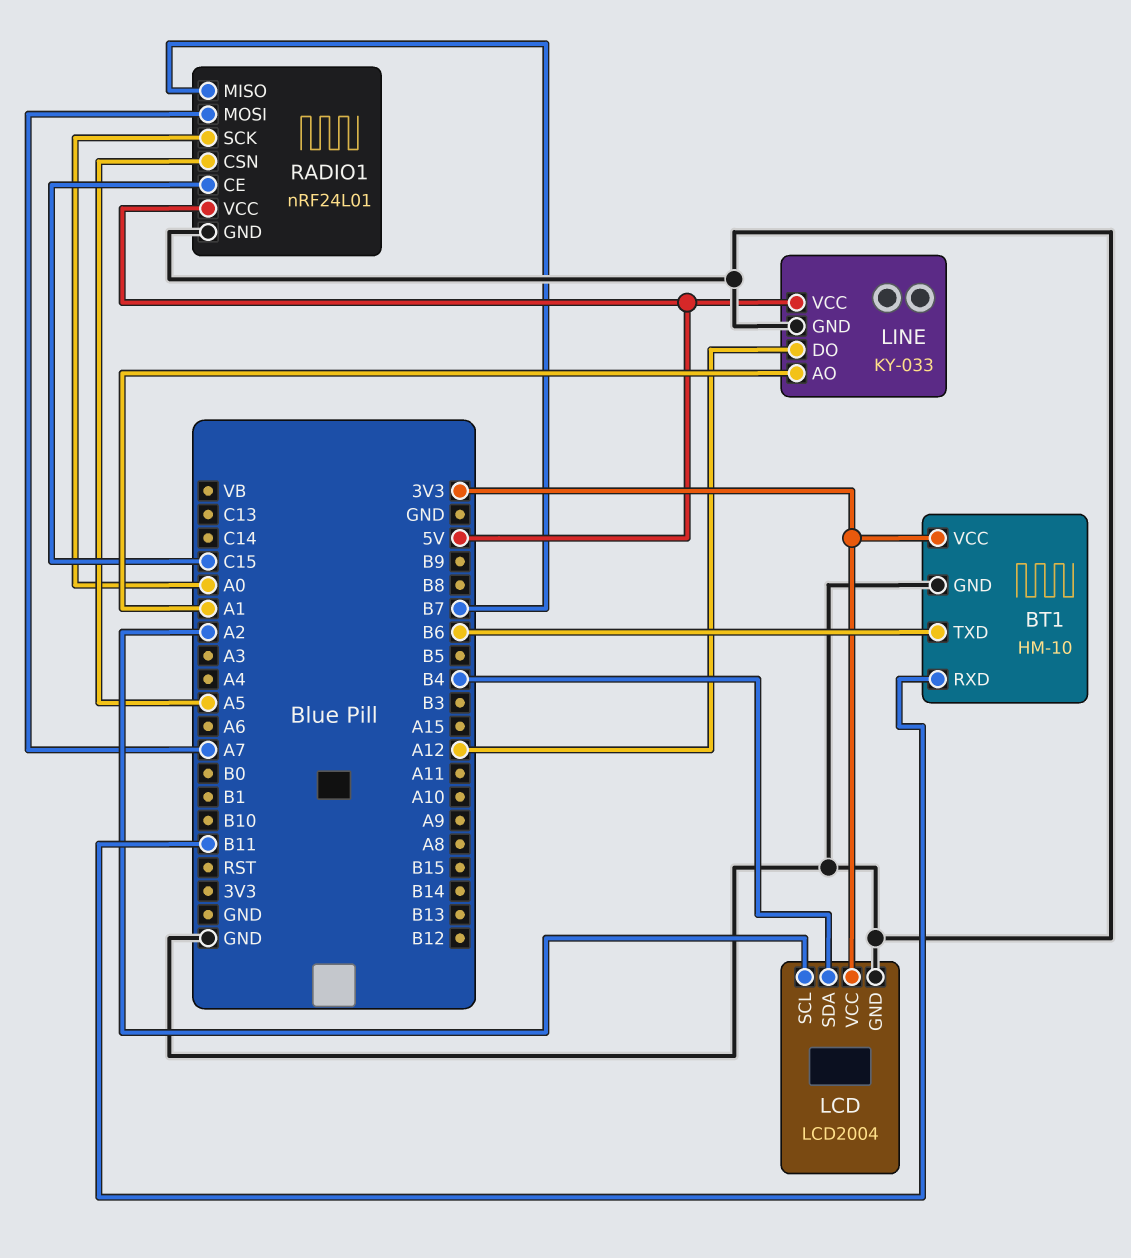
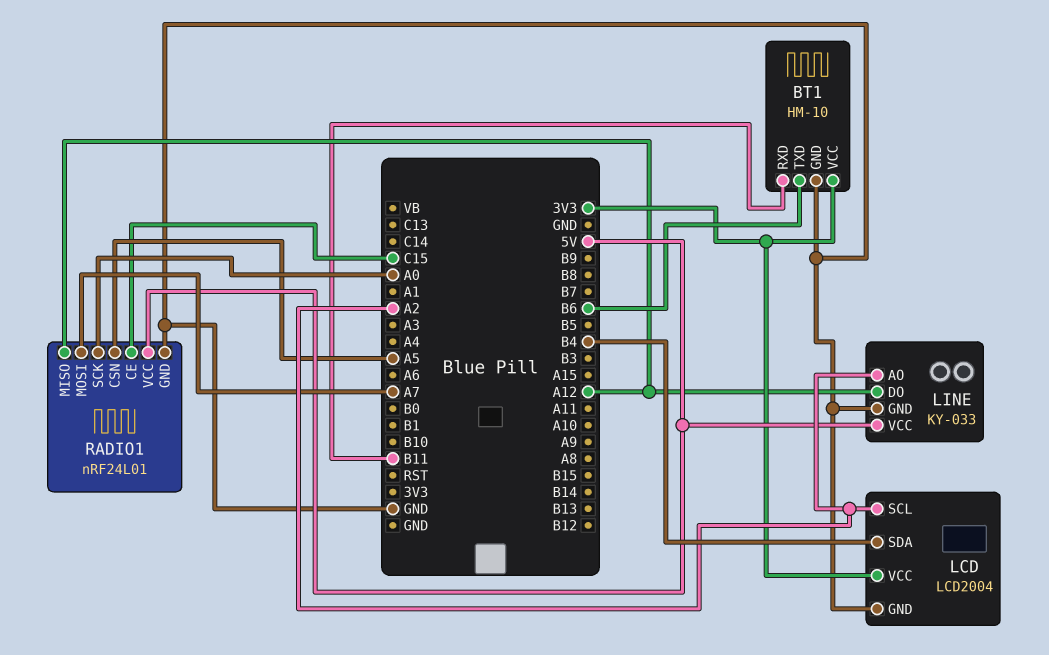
LINE pin AO: A1 -> A2
RADIO1 pin MISO: B7 -> A12

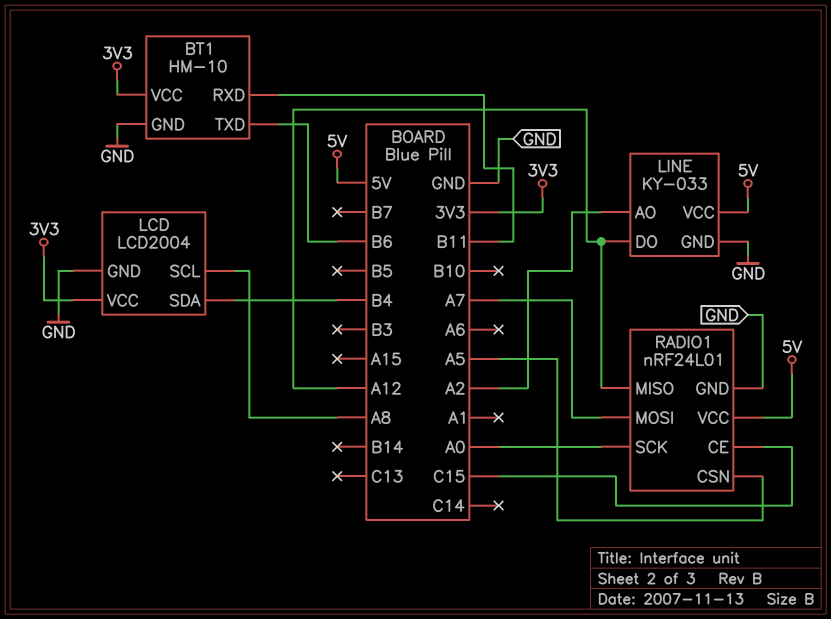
LCD pin SCL: A2 -> A8

